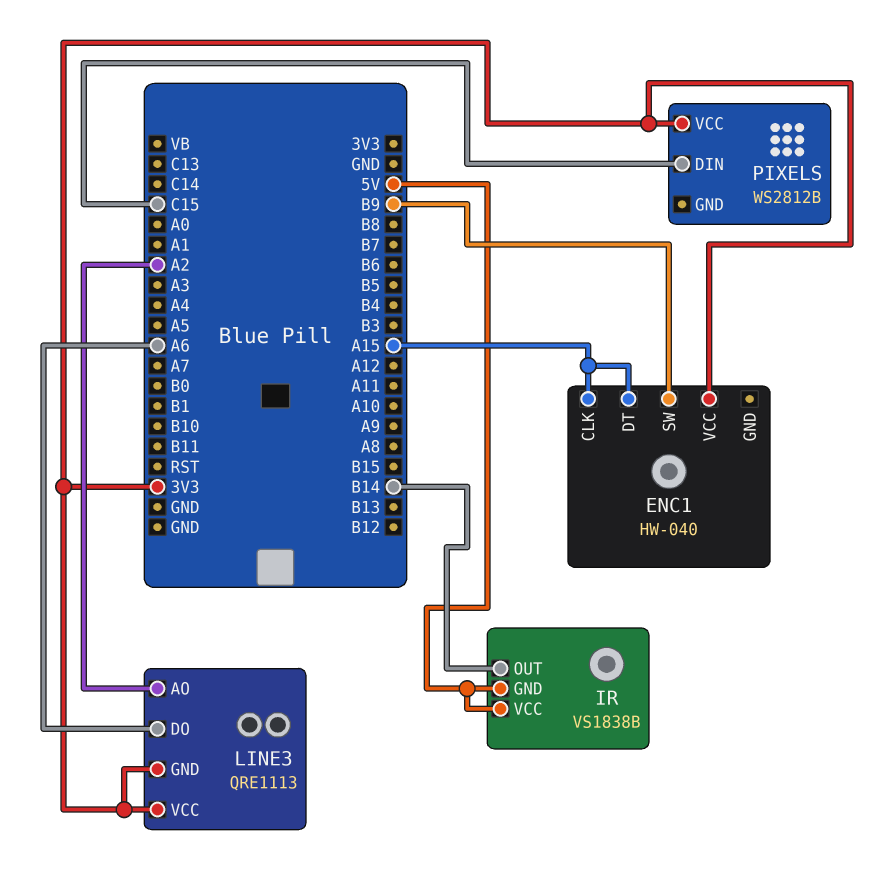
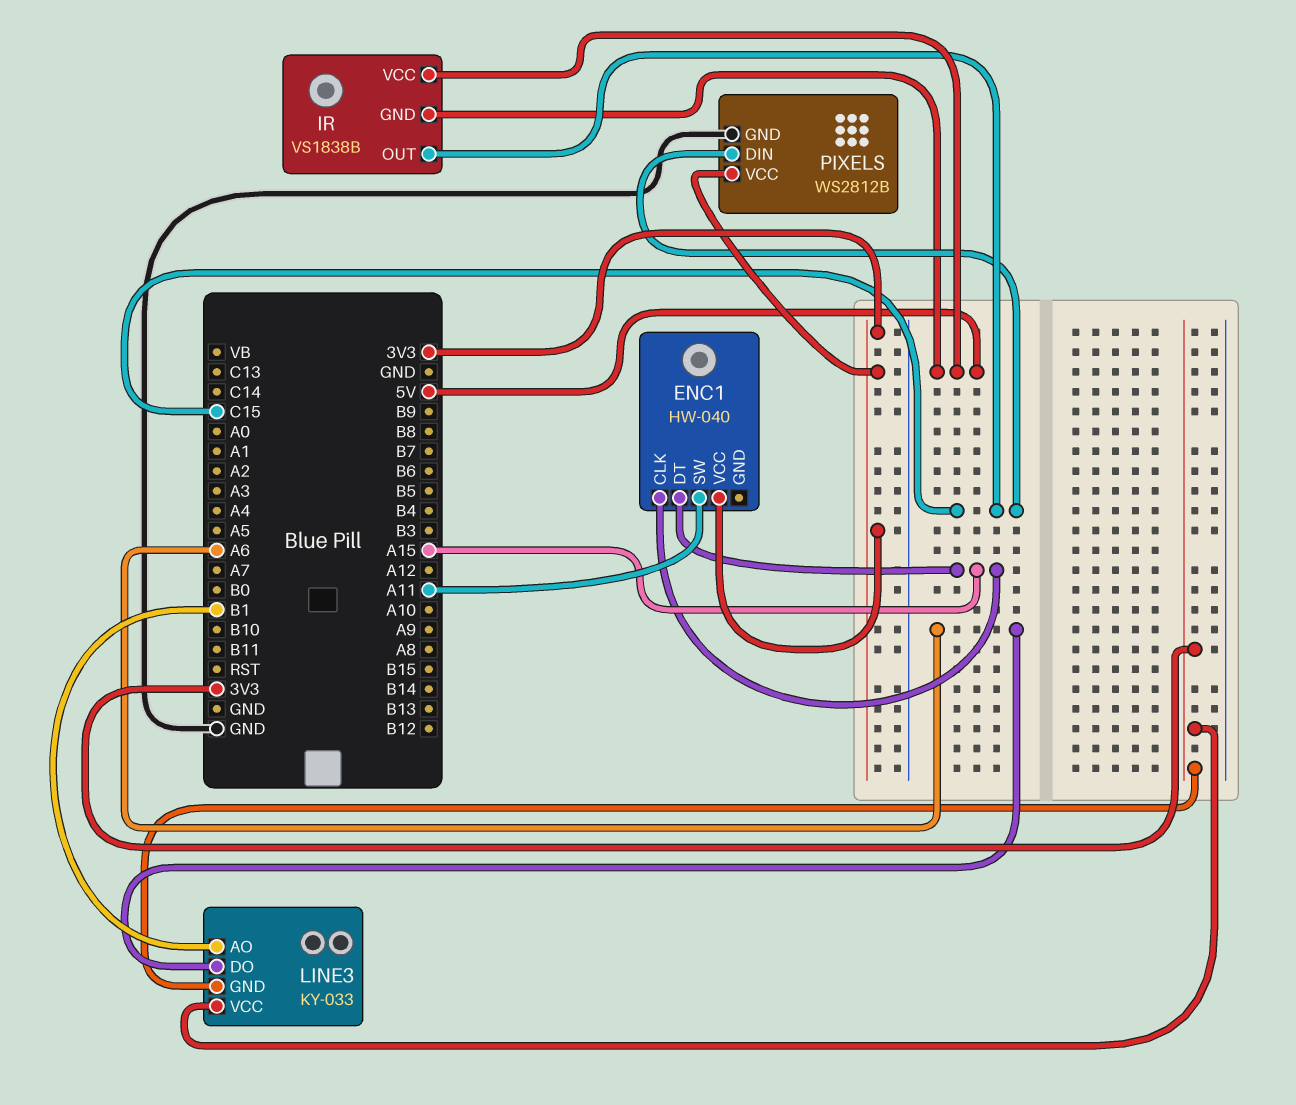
ENC1 pin SW: B9 -> A11
IR pin OUT: B14 -> C15
LINE3: QRE1113 -> KY-033
LINE3 pin AO: A2 -> B1
PIXELS pin GND: none -> GND

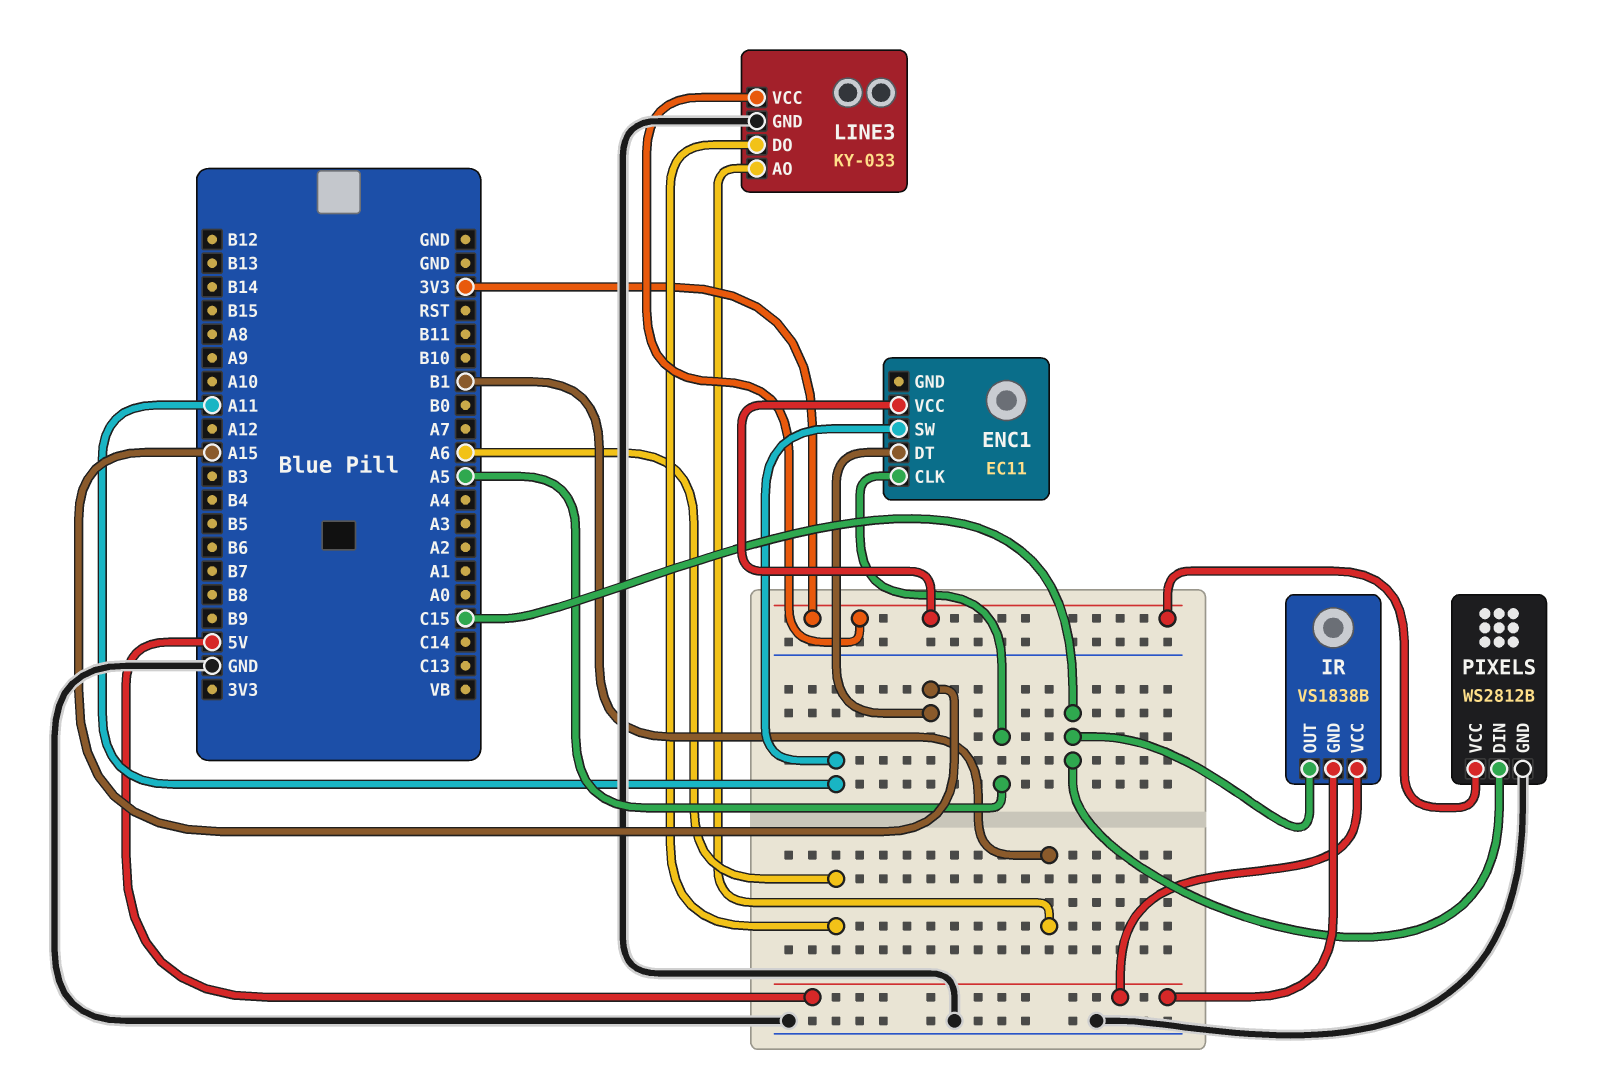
ENC1: HW-040 -> EC11
ENC1 pin CLK: A15 -> A5
LINE3 pin GND: 3V3 -> GND

